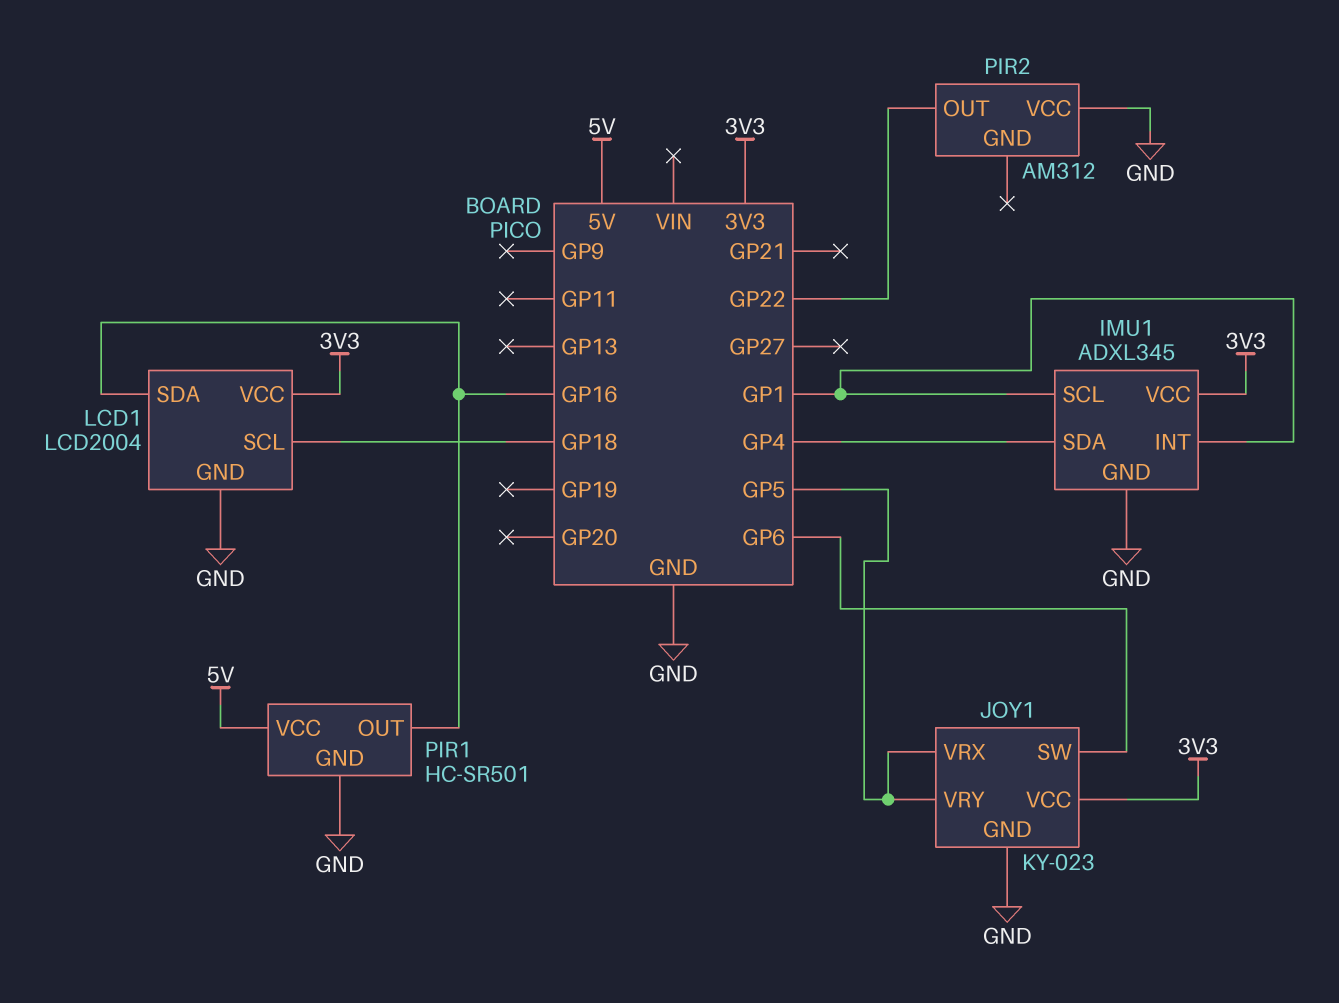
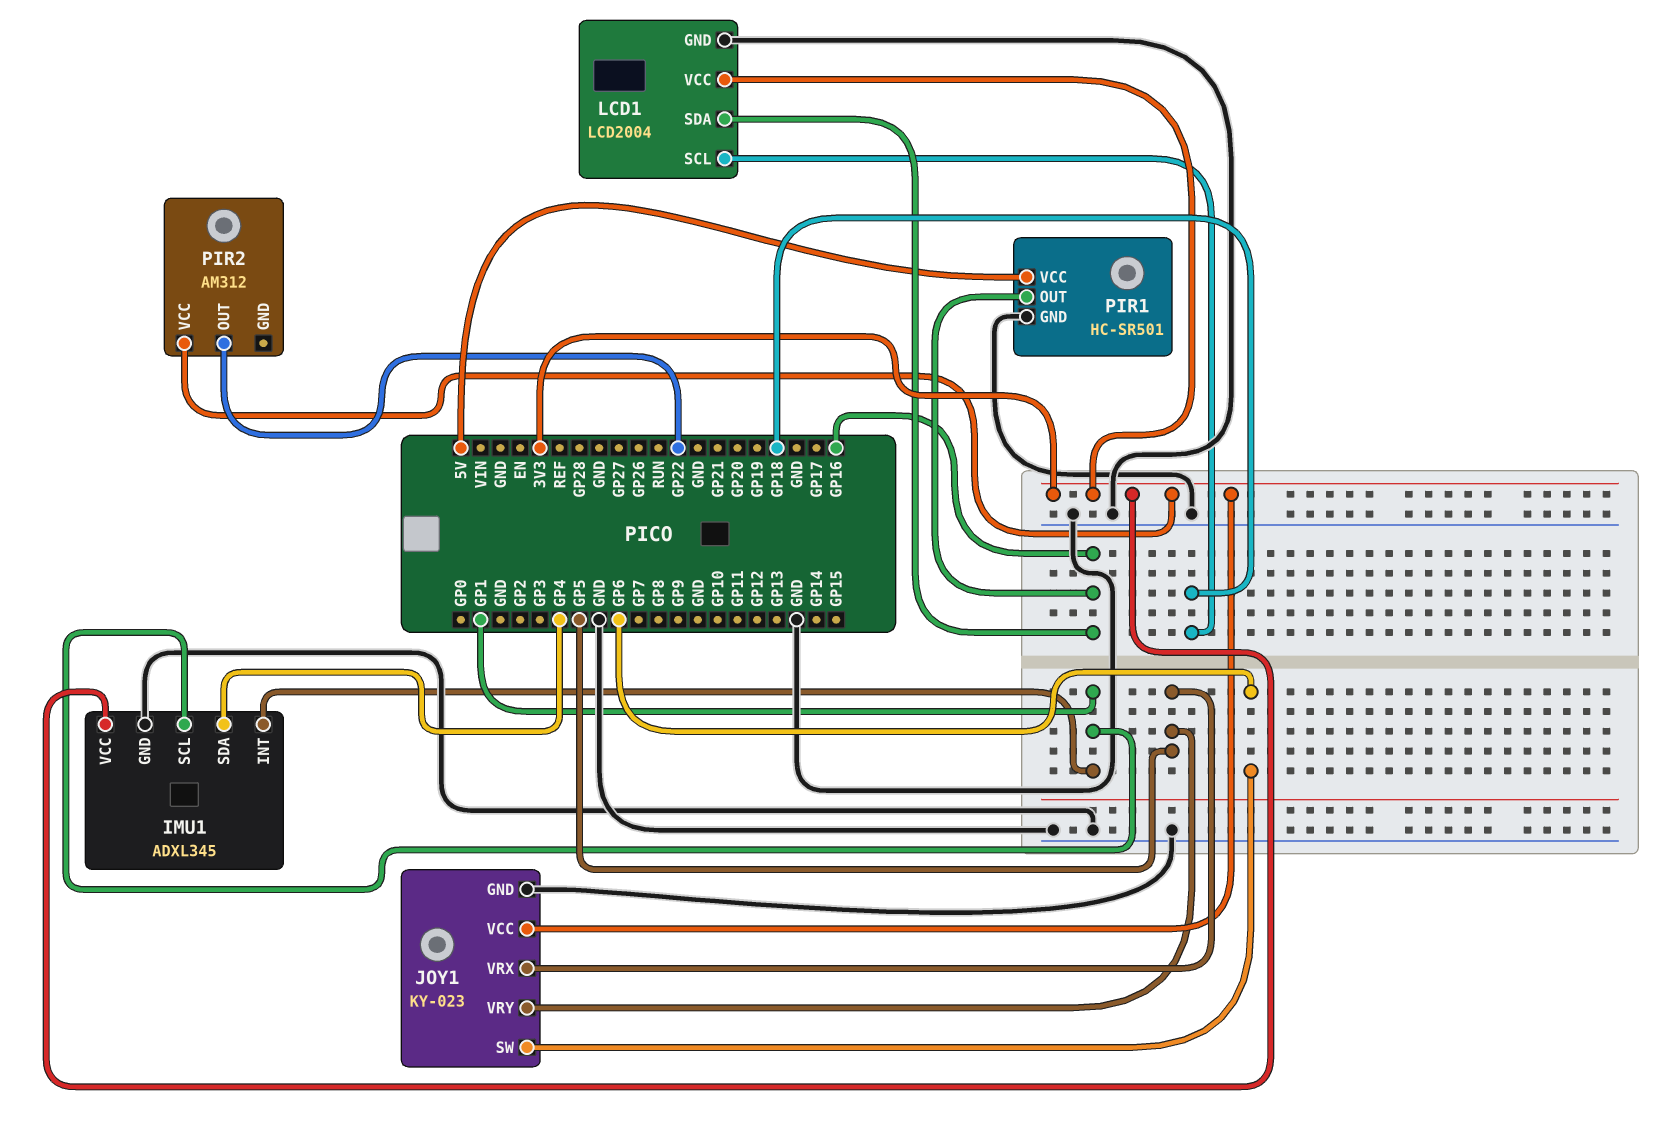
PIR2 pin VCC: GND -> 3V3

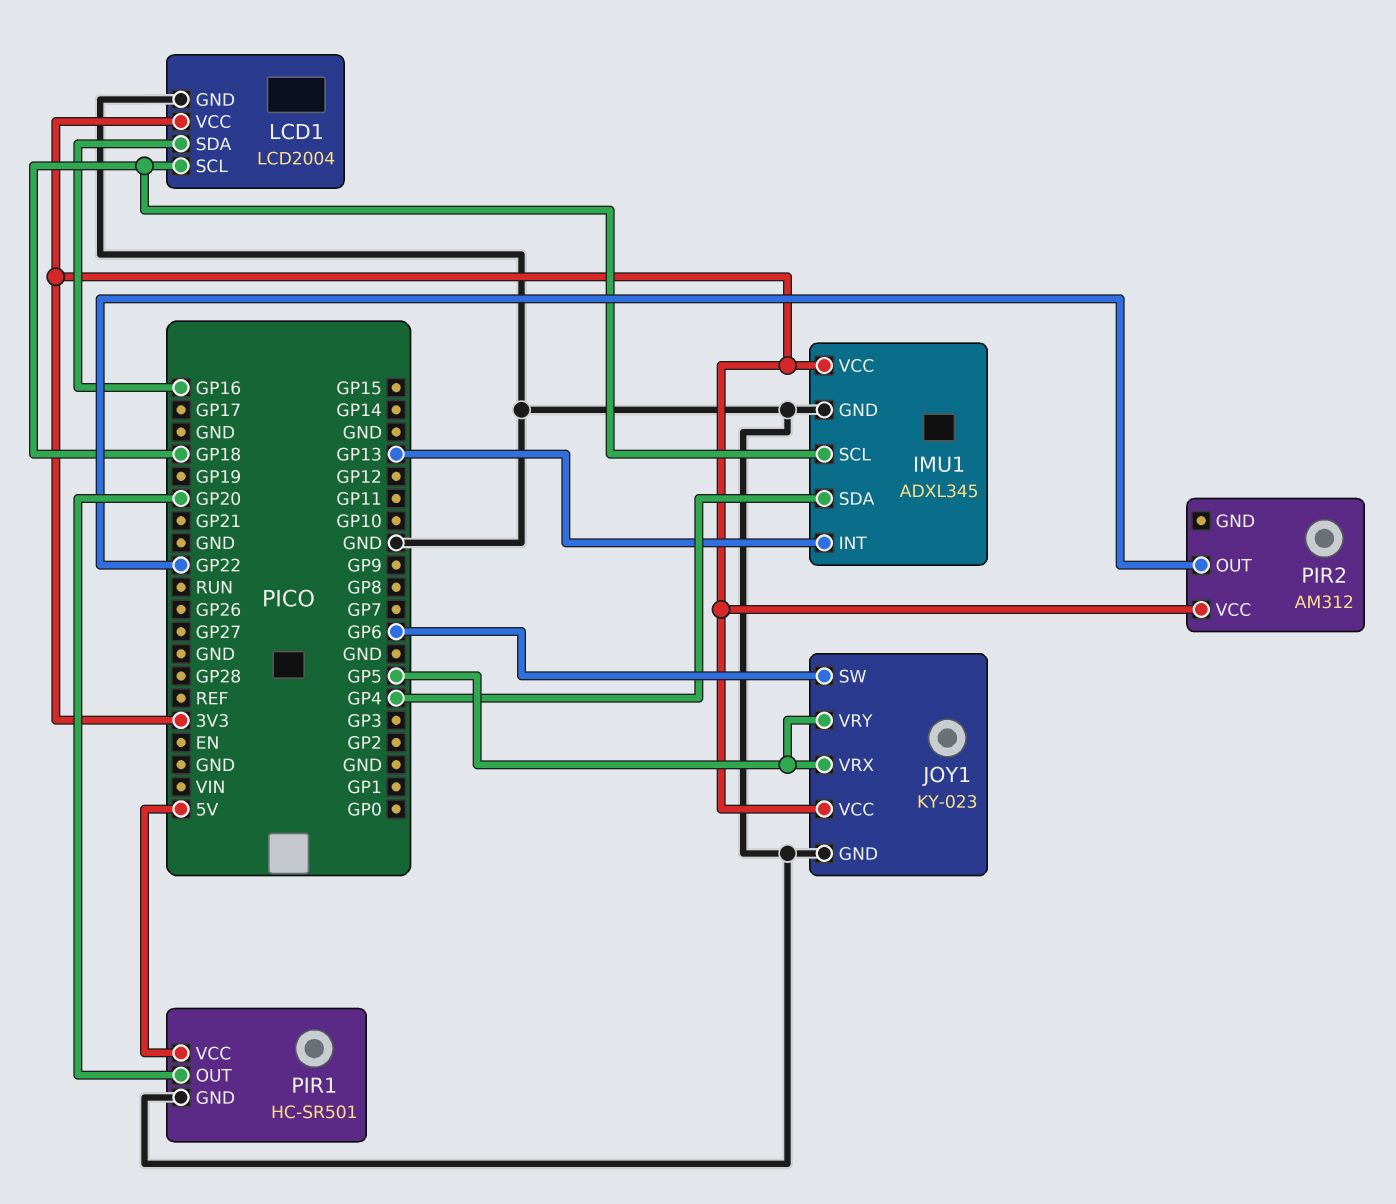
IMU1 pin INT: GP1 -> GP13
IMU1 pin SCL: GP1 -> GP18
PIR1 pin OUT: GP16 -> GP20

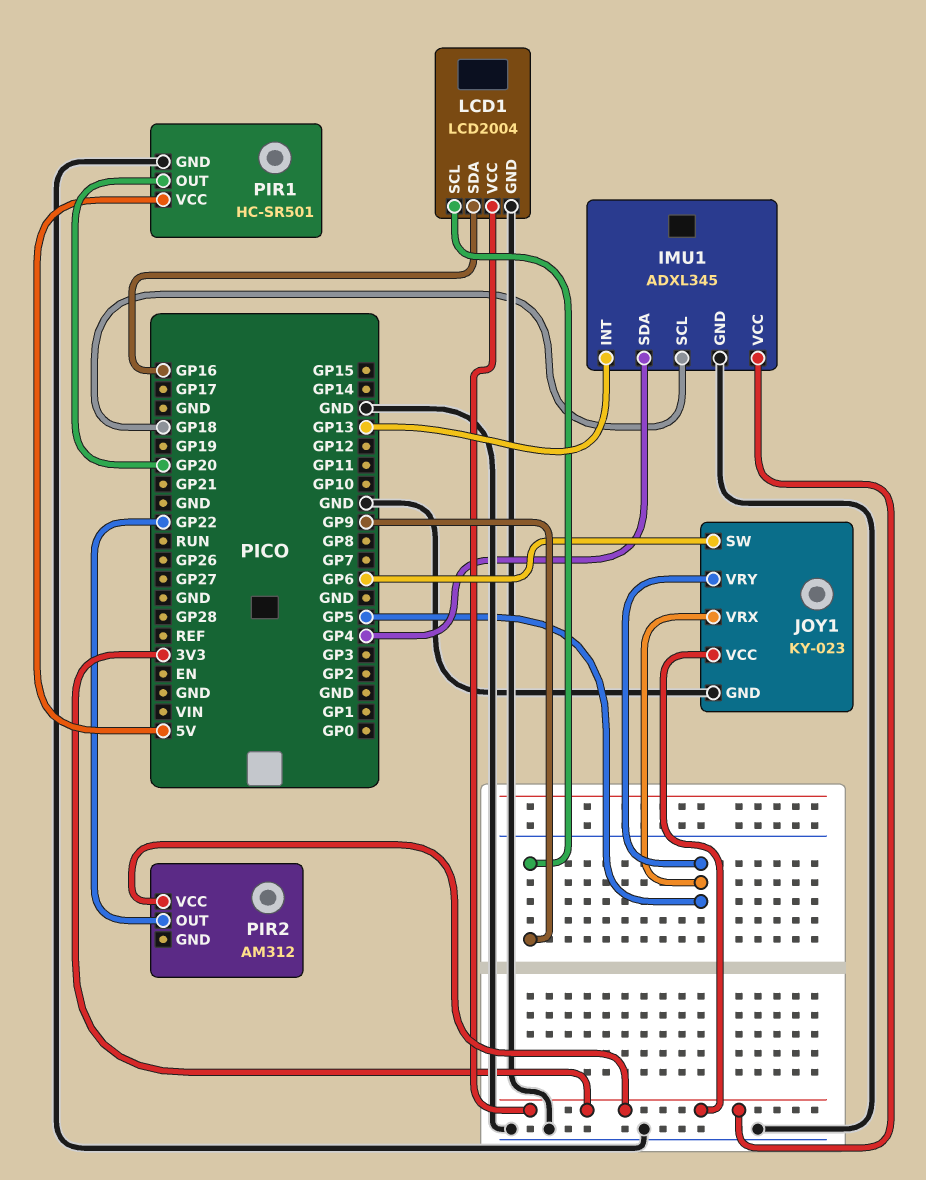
LCD1 pin SCL: GP18 -> GP9

